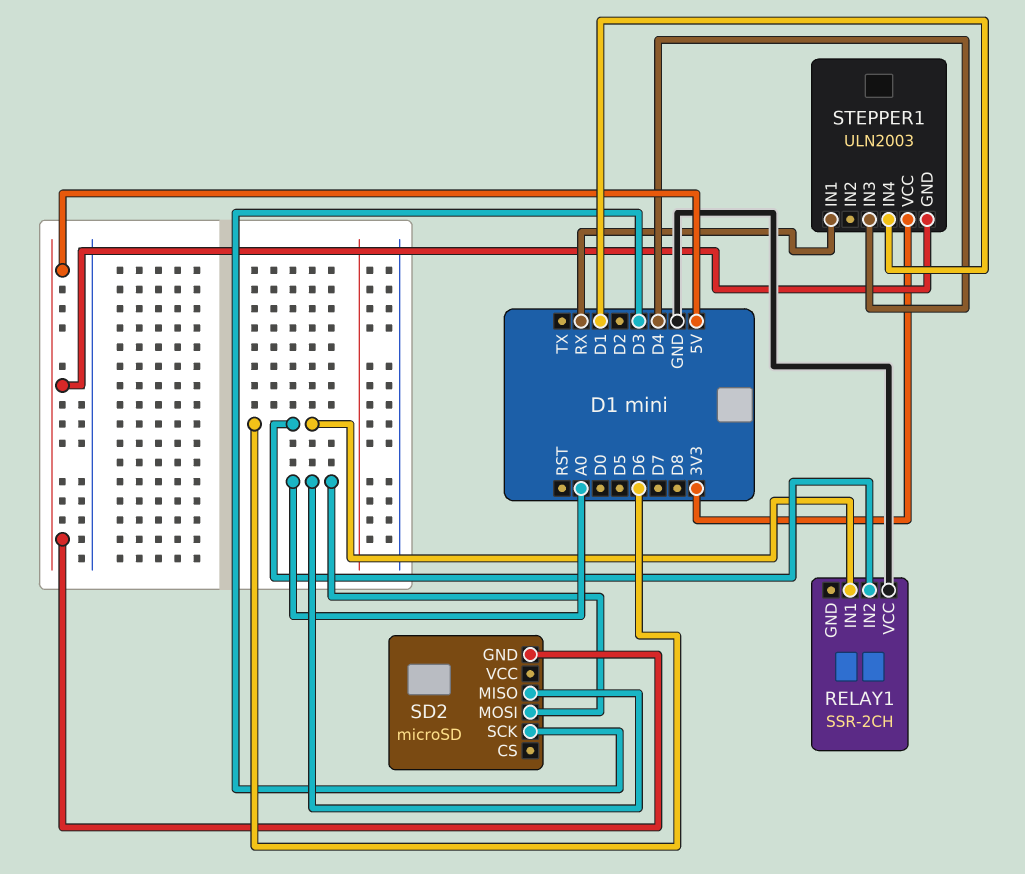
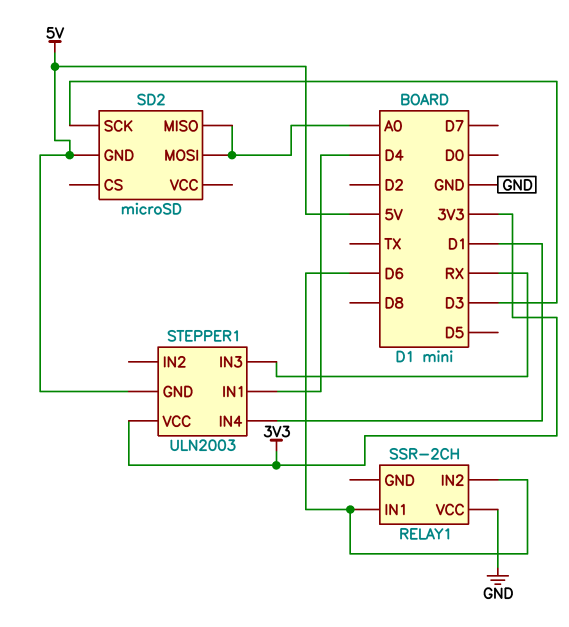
STEPPER1 pin IN1: RX -> D4
STEPPER1 pin IN3: D4 -> RX

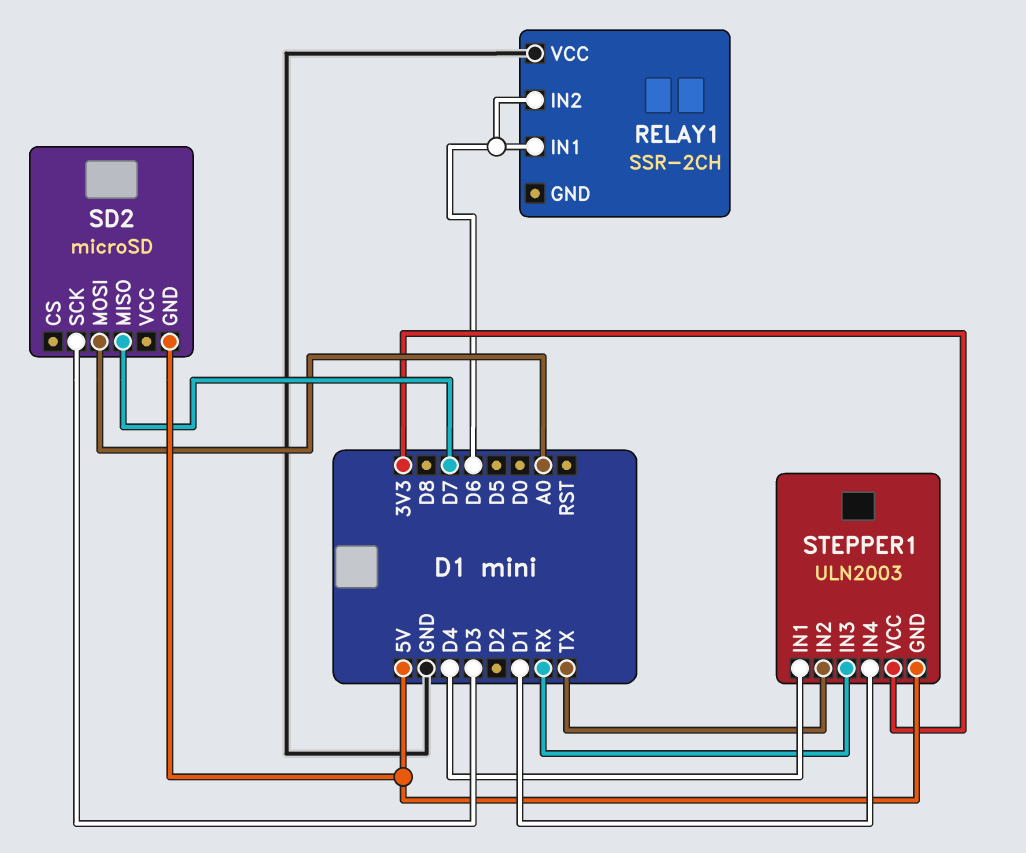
SD2 pin MISO: A0 -> D7
STEPPER1 pin IN2: none -> TX

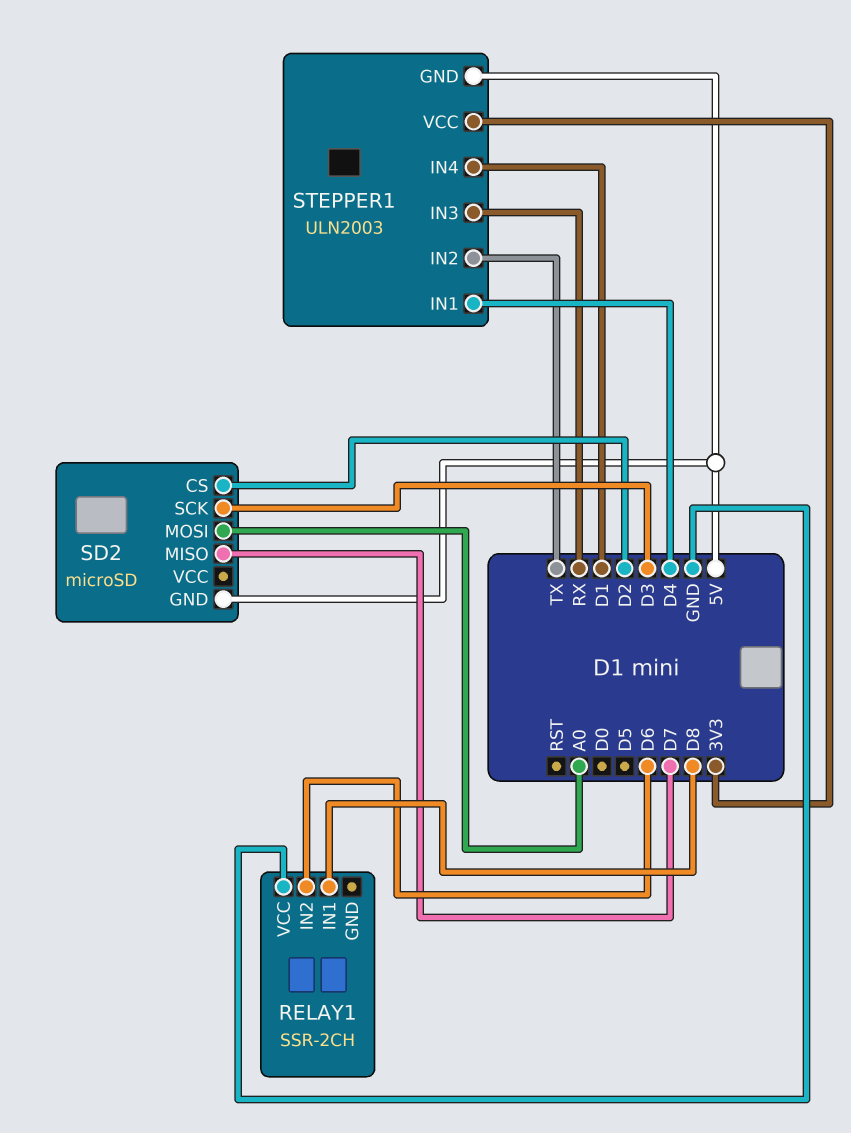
RELAY1 pin IN1: D6 -> D8
SD2 pin CS: none -> D2

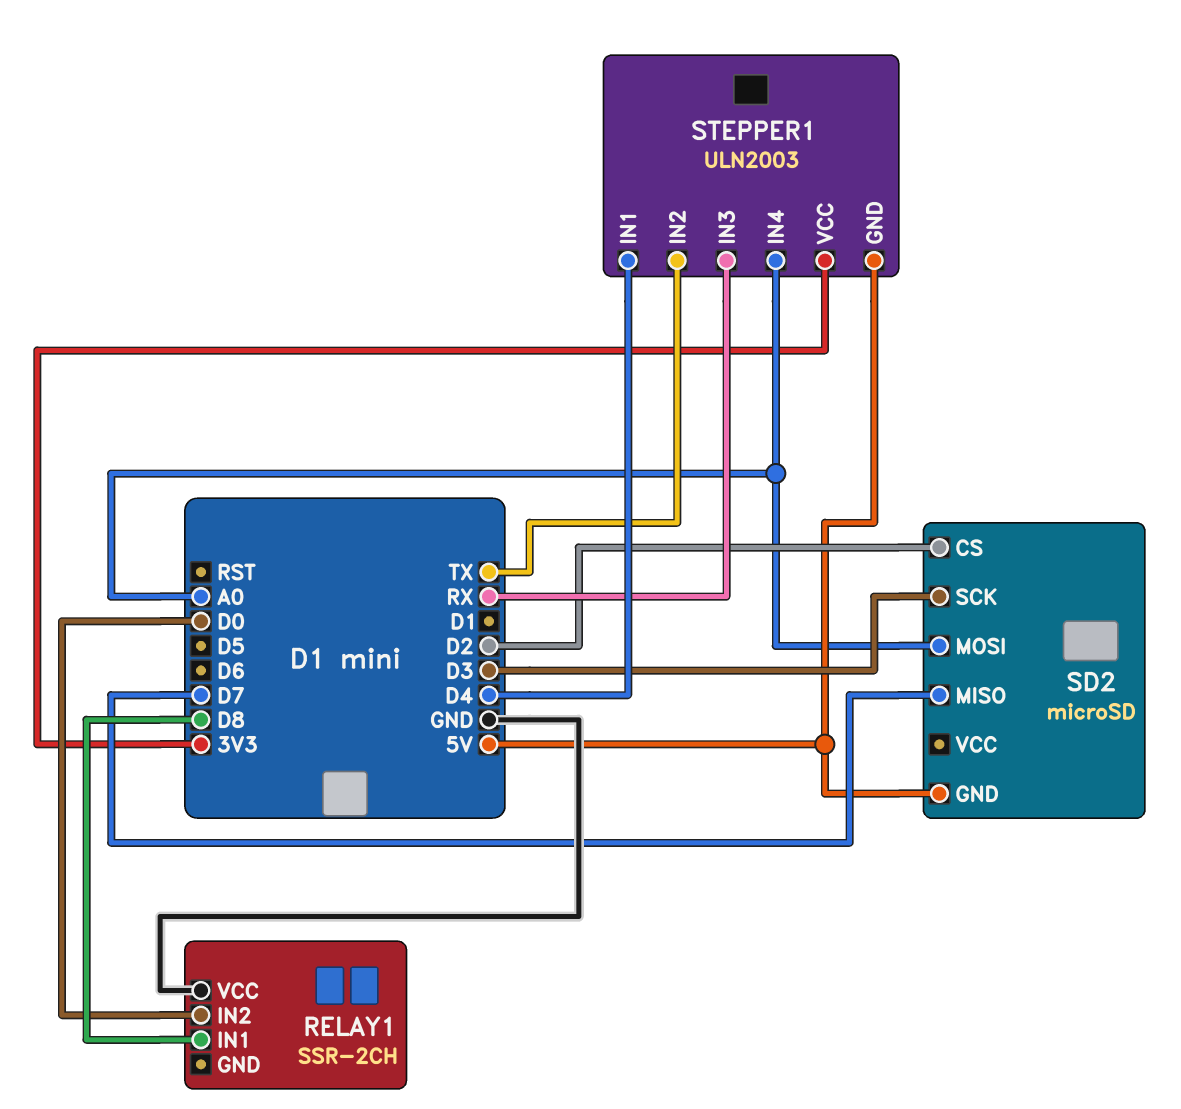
RELAY1 pin IN2: D6 -> D0
STEPPER1 pin IN4: D1 -> A0

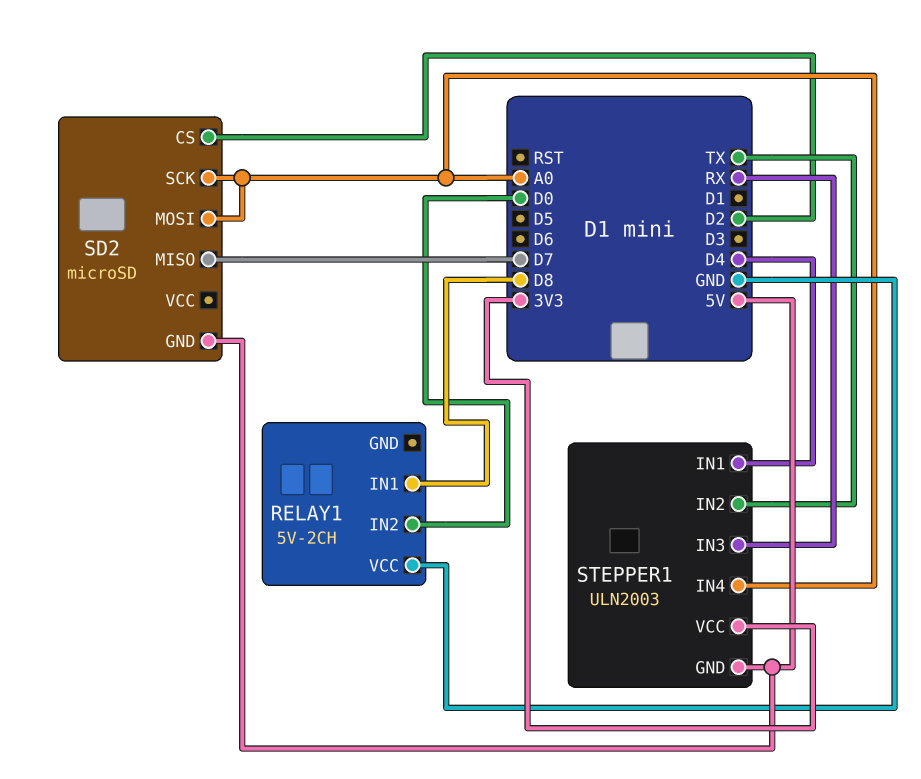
RELAY1: SSR-2CH -> 5V-2CH
SD2 pin SCK: D3 -> A0

